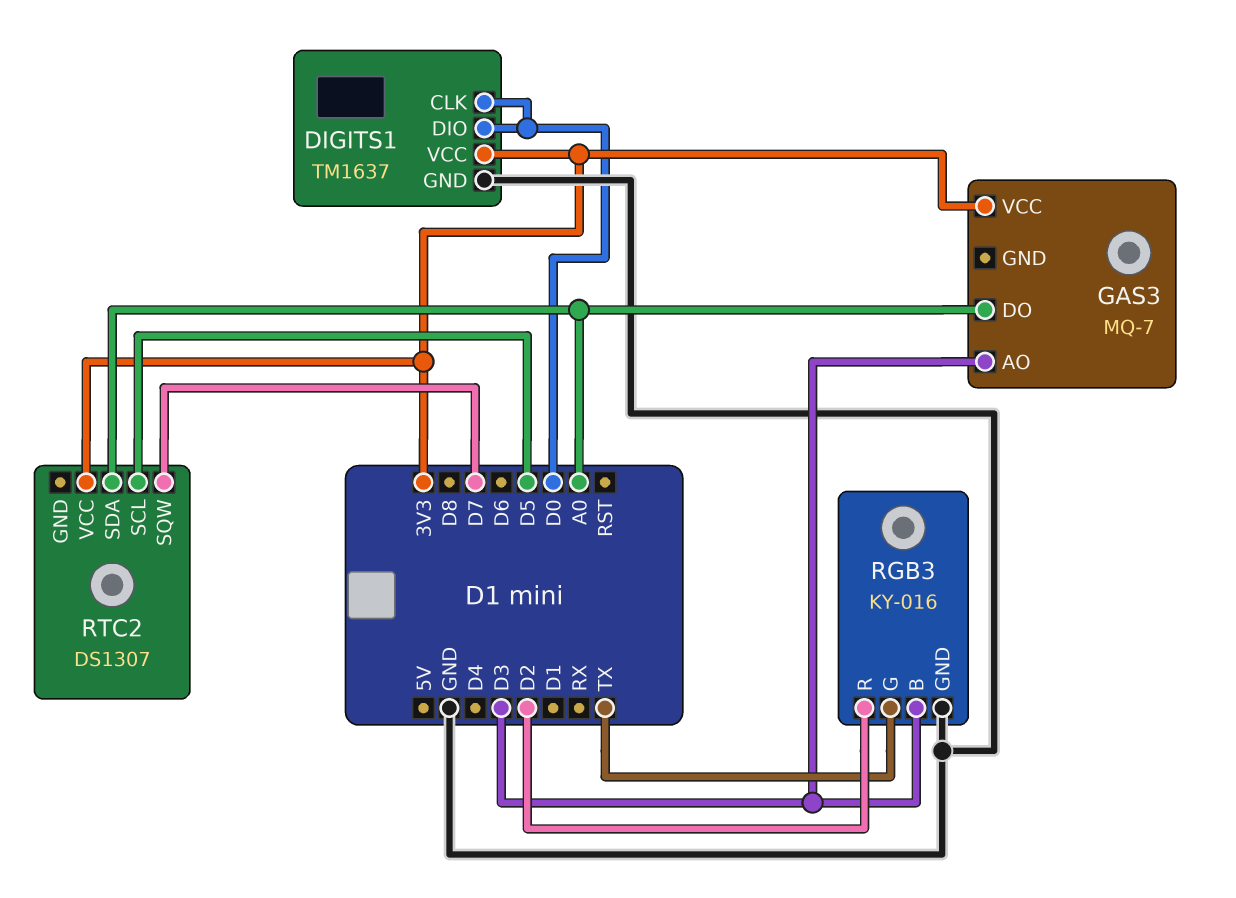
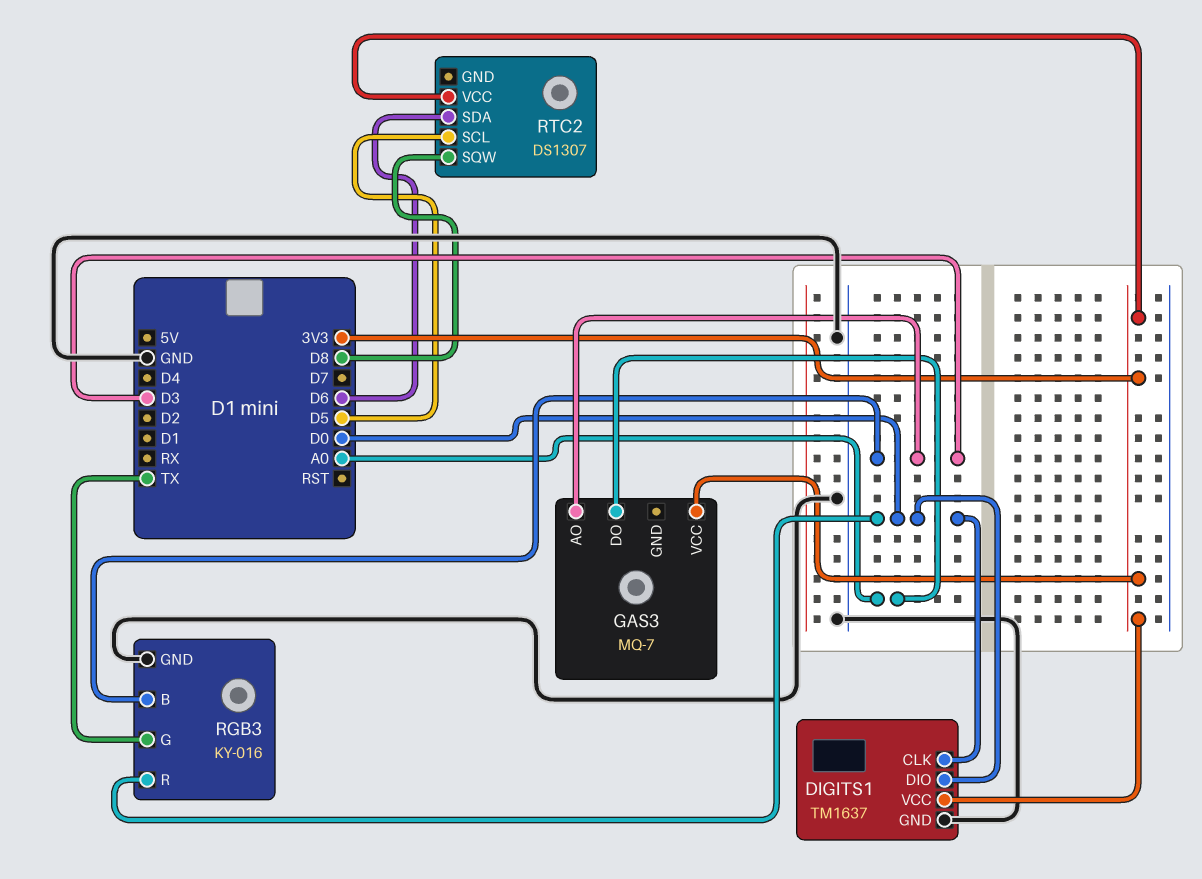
RGB3 pin R: D2 -> D0
RTC2 pin SDA: A0 -> D6
RTC2 pin SQW: D7 -> D8

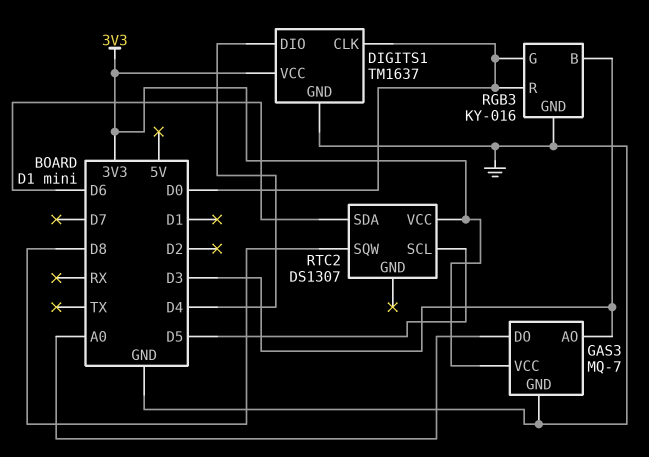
DIGITS1 pin DIO: D0 -> D4
GAS3 pin GND: none -> GND
RGB3 pin G: TX -> D0

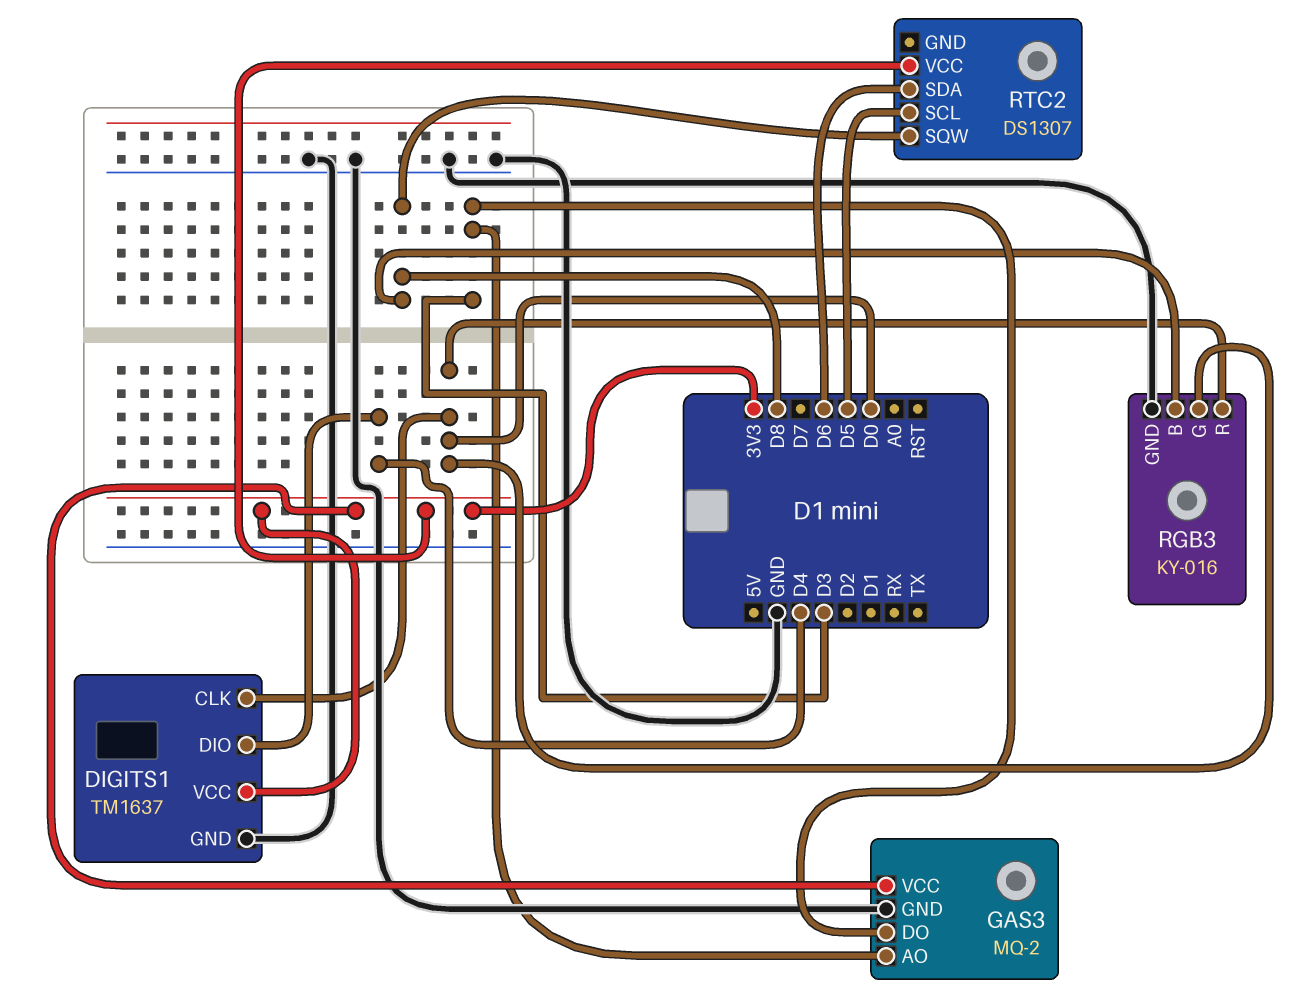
GAS3: MQ-7 -> MQ-2
GAS3 pin DO: A0 -> D3
RGB3 pin B: D3 -> D8

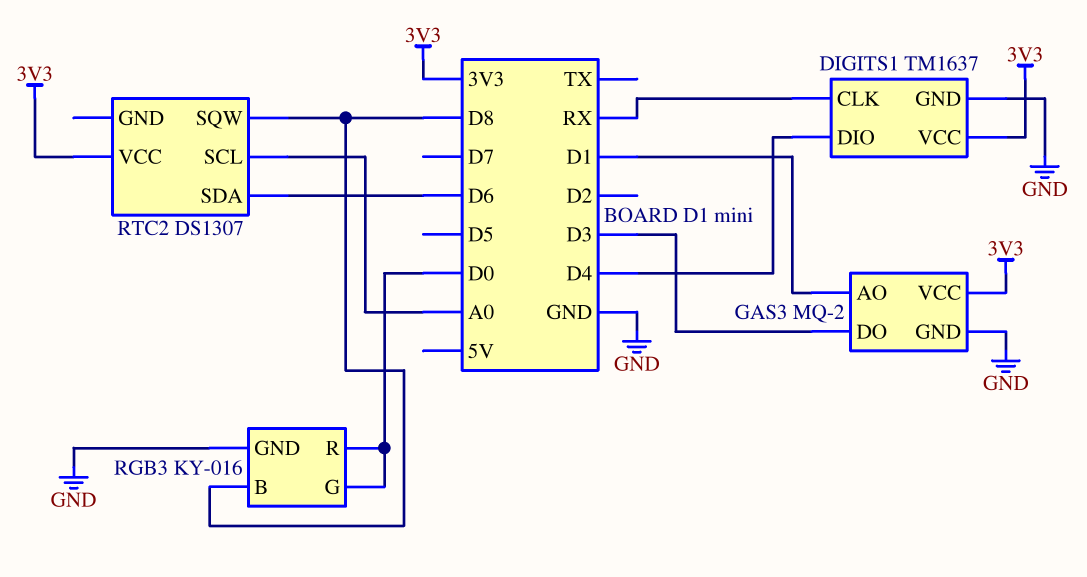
DIGITS1 pin CLK: D0 -> RX
GAS3 pin AO: D3 -> D1
RTC2 pin SCL: D5 -> A0

